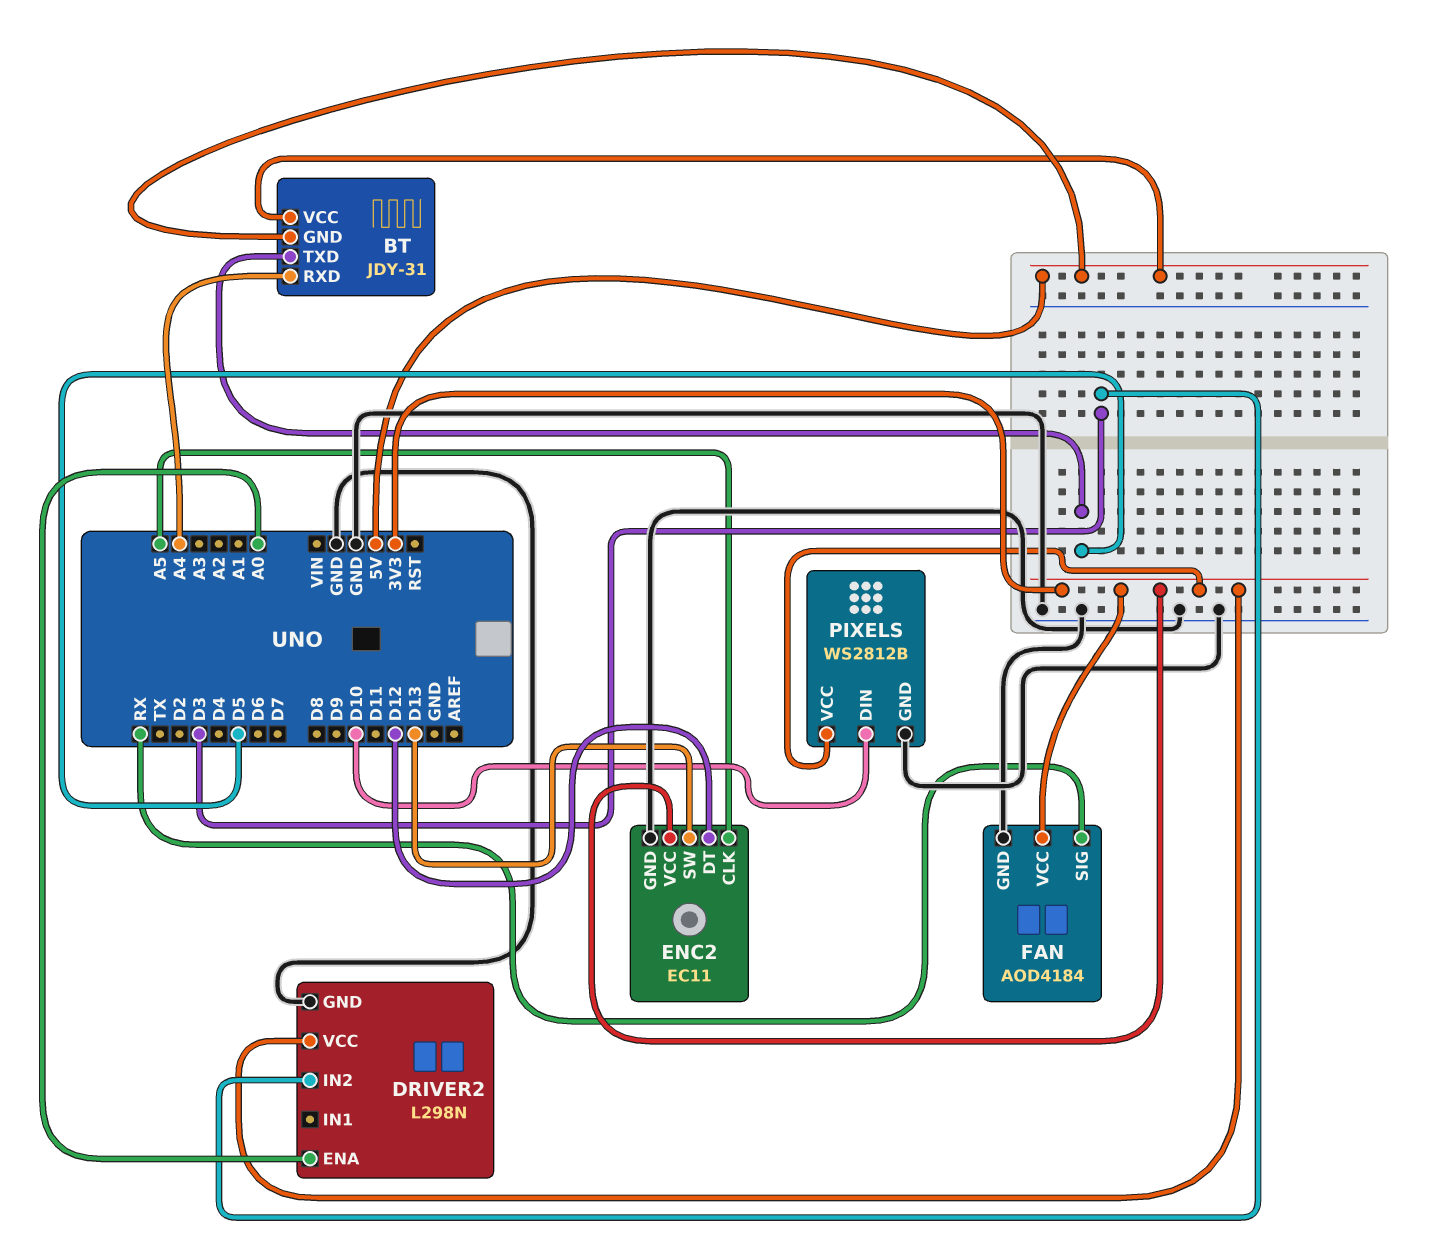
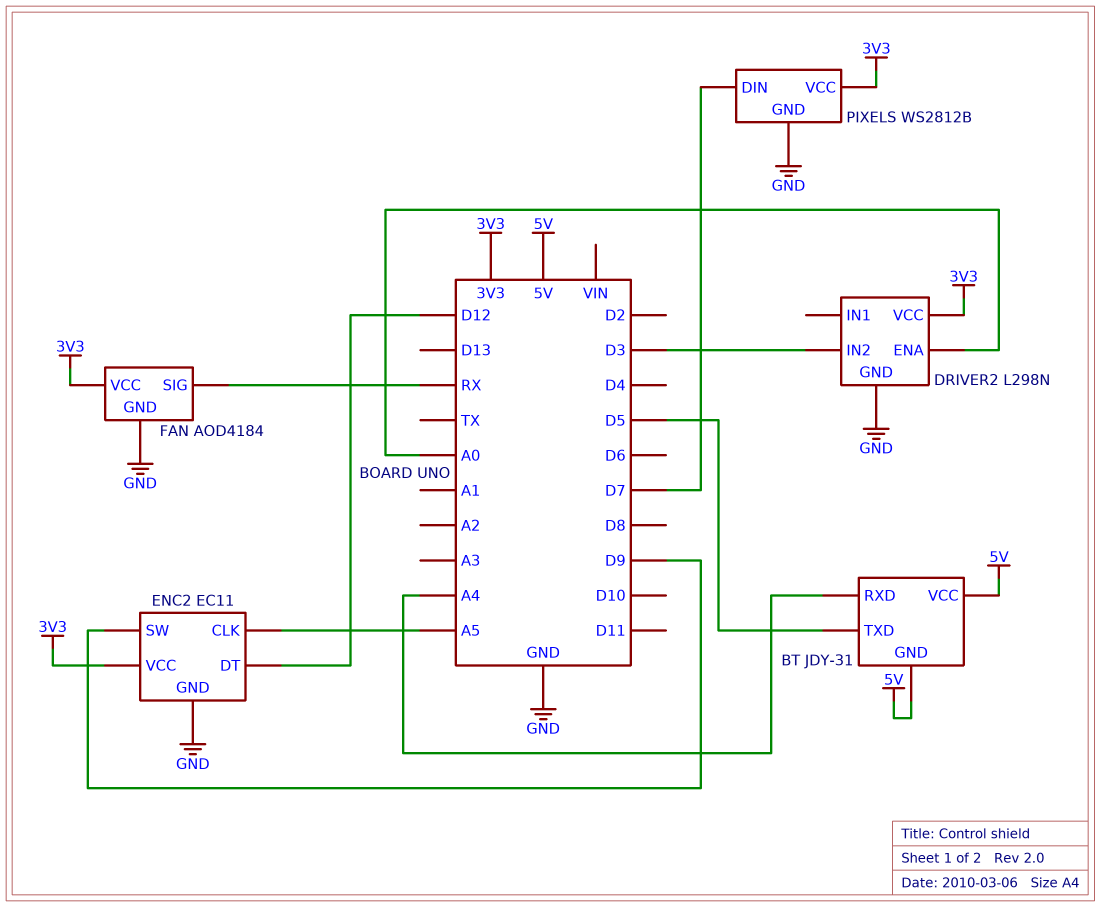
ENC2 pin SW: D13 -> D9
PIXELS pin DIN: D10 -> D7

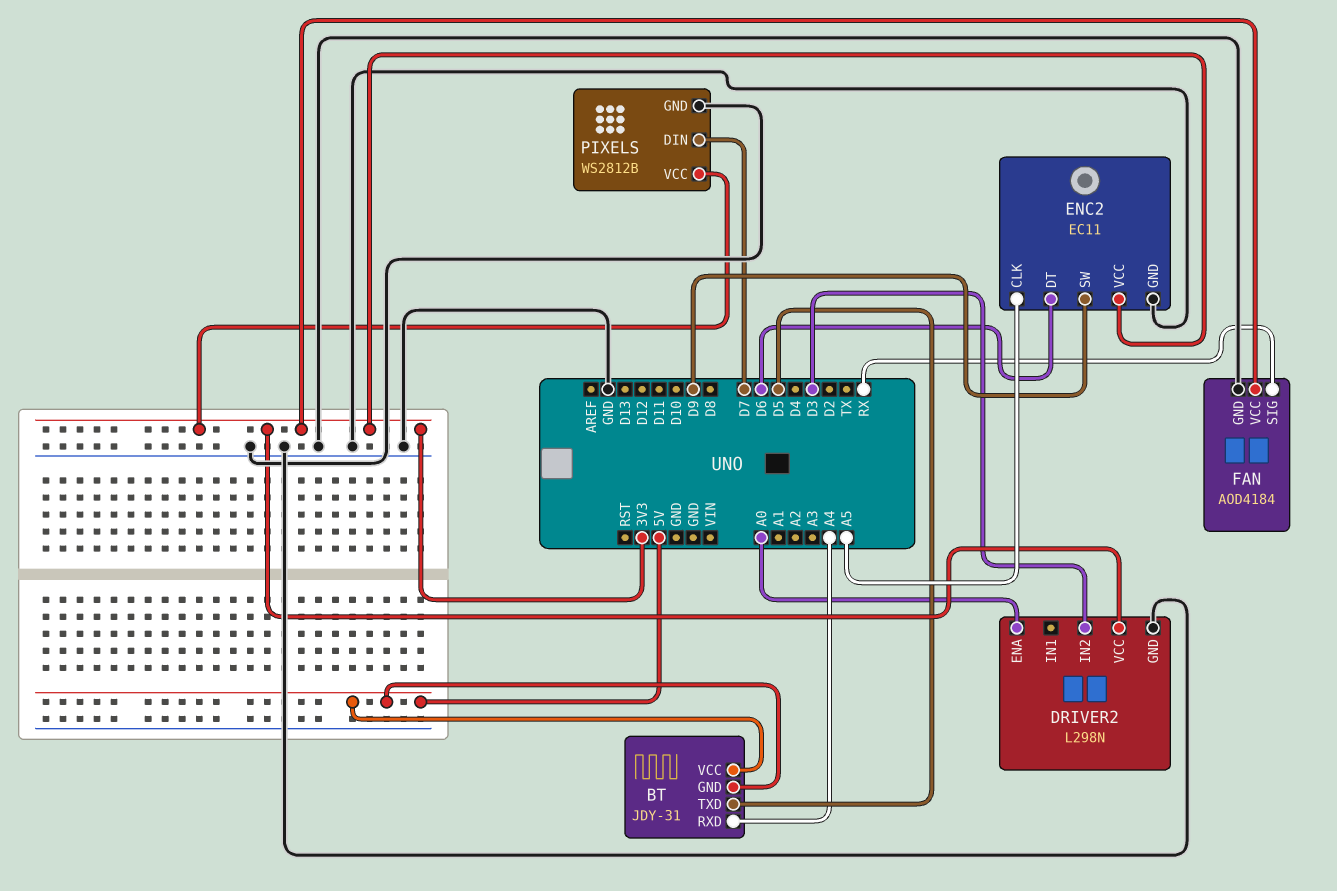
ENC2 pin DT: D12 -> D6

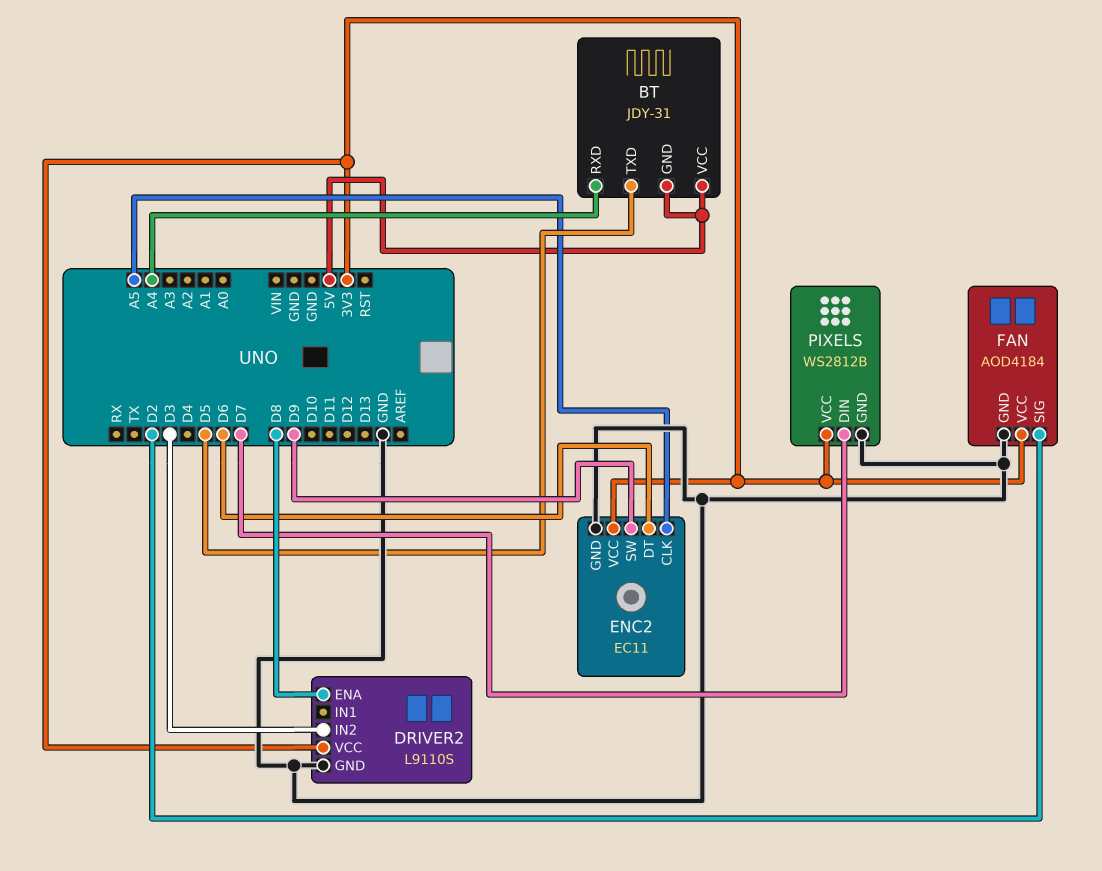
DRIVER2: L298N -> L9110S
DRIVER2 pin ENA: A0 -> D8
FAN pin SIG: RX -> D2

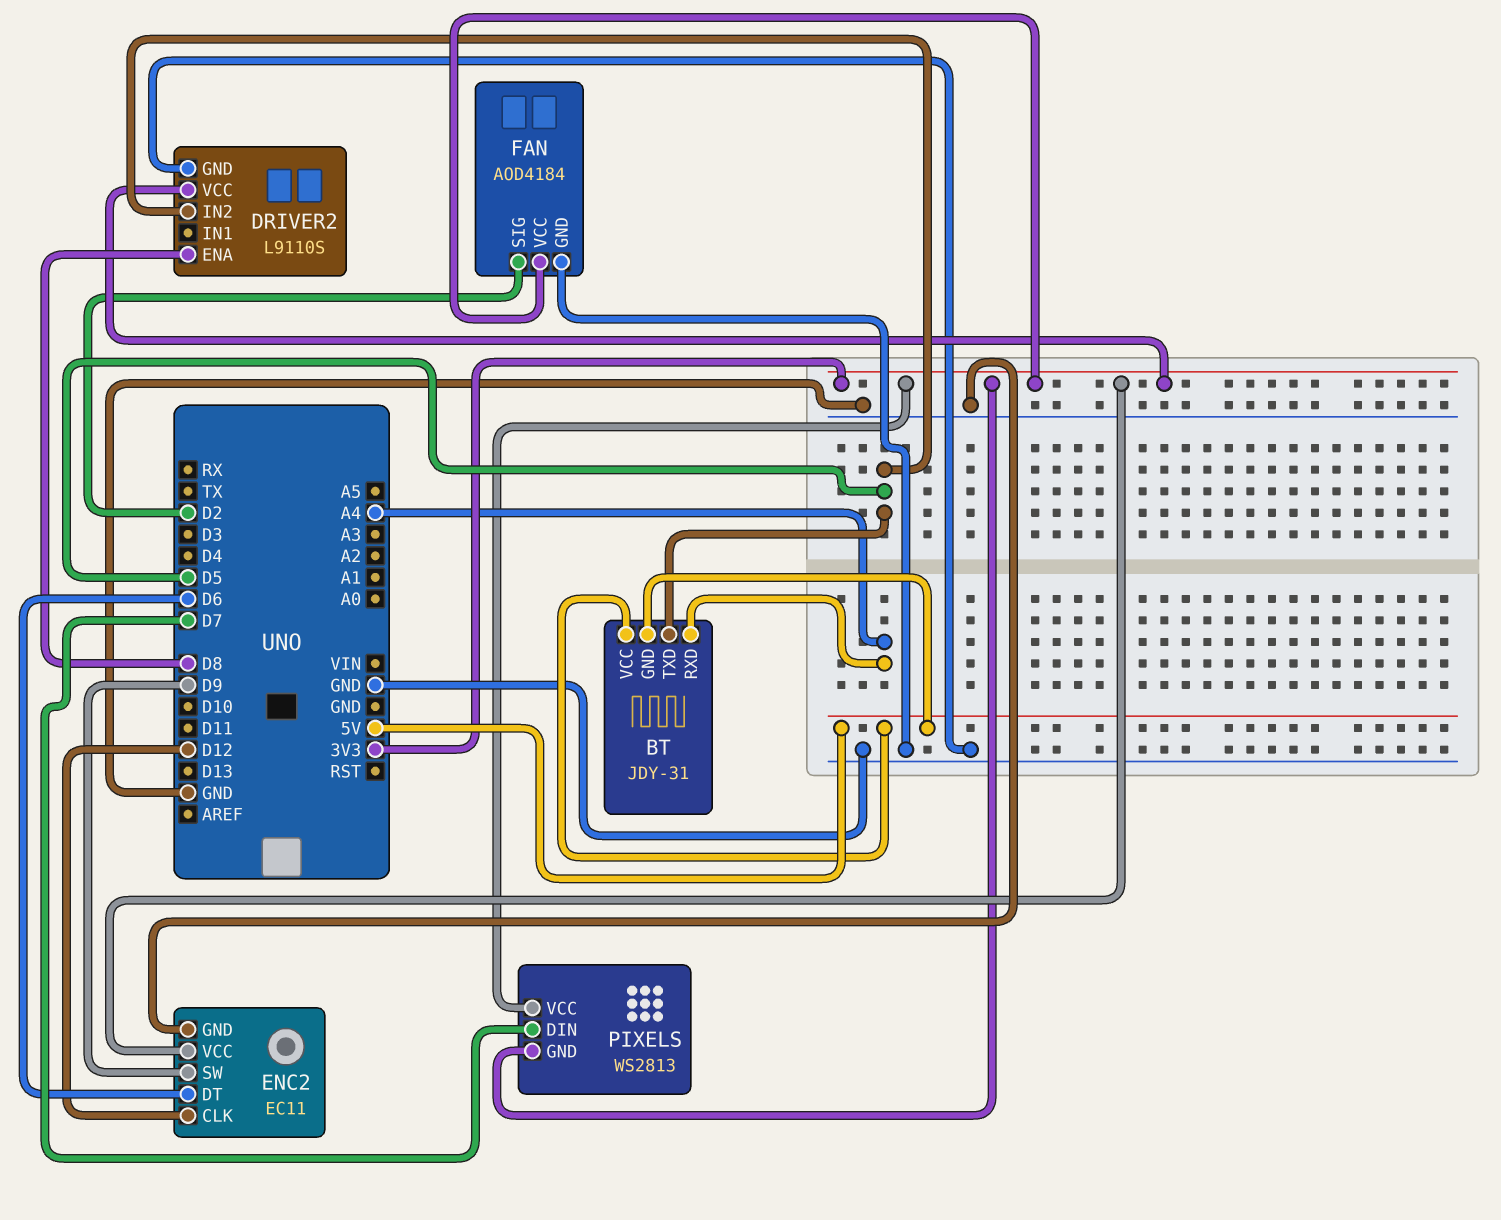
DRIVER2 pin IN2: D3 -> D5
ENC2 pin CLK: A5 -> D12
PIXELS: WS2812B -> WS2813
PIXELS pin GND: GND -> 3V3

